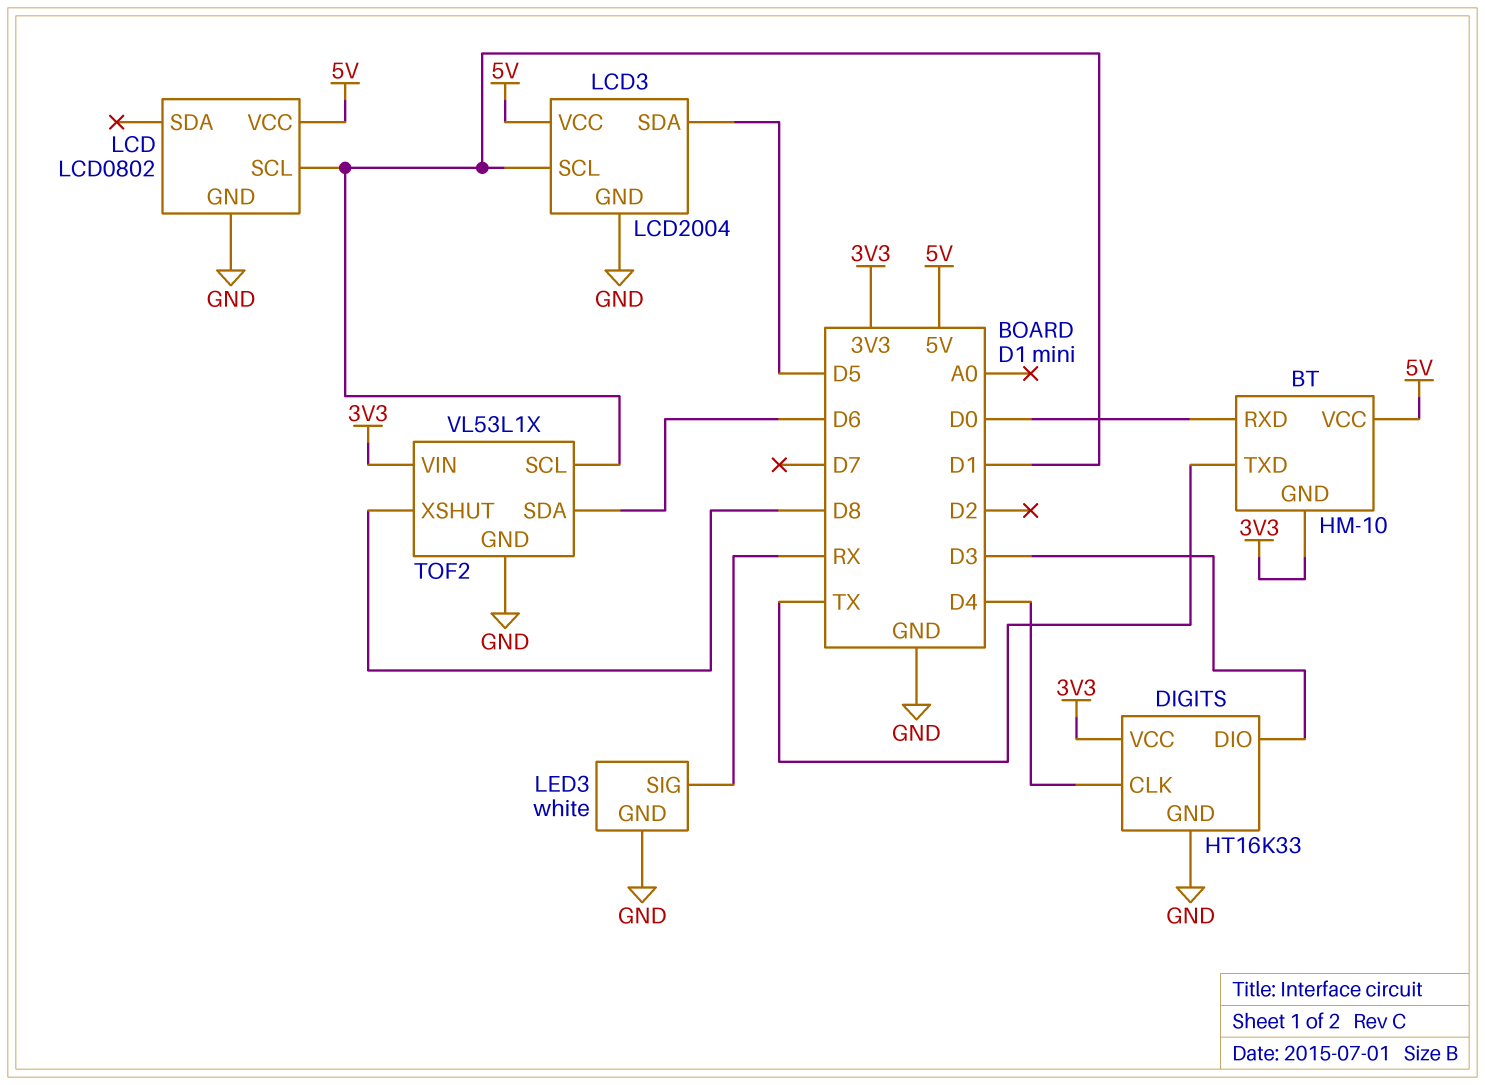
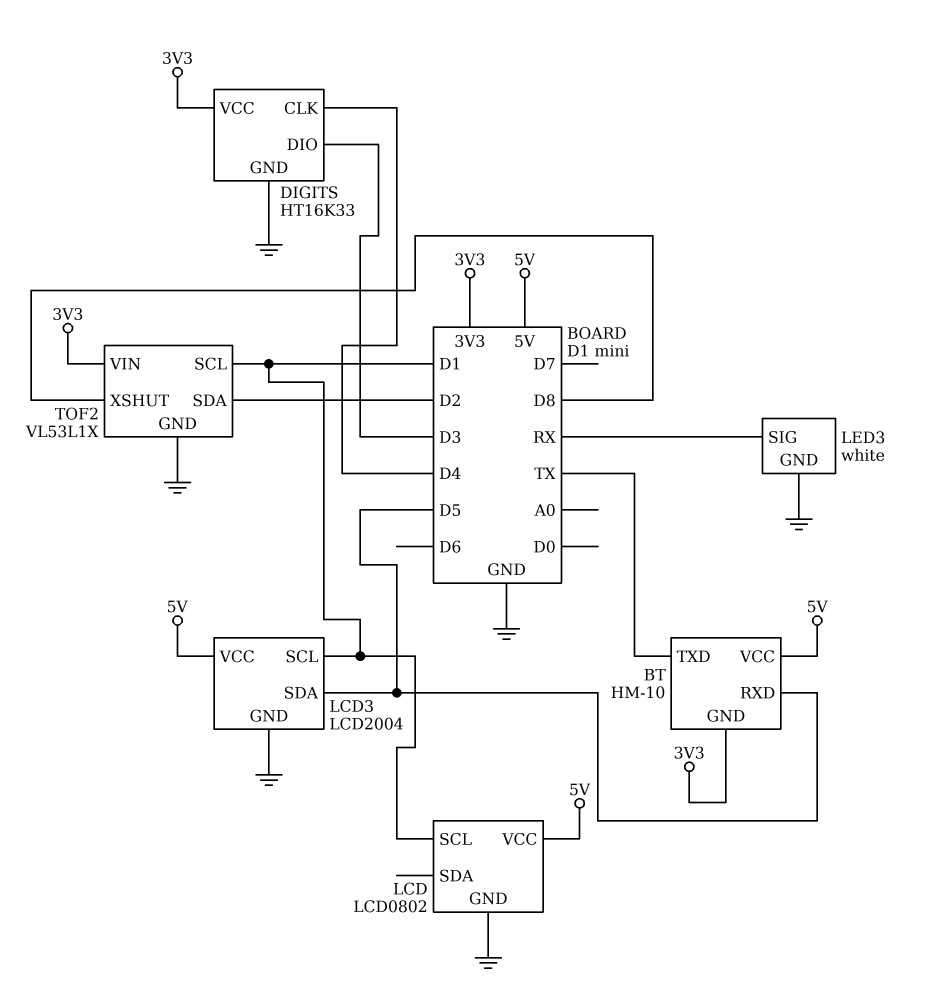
BT pin RXD: D0 -> D5
TOF2 pin SDA: D6 -> D2

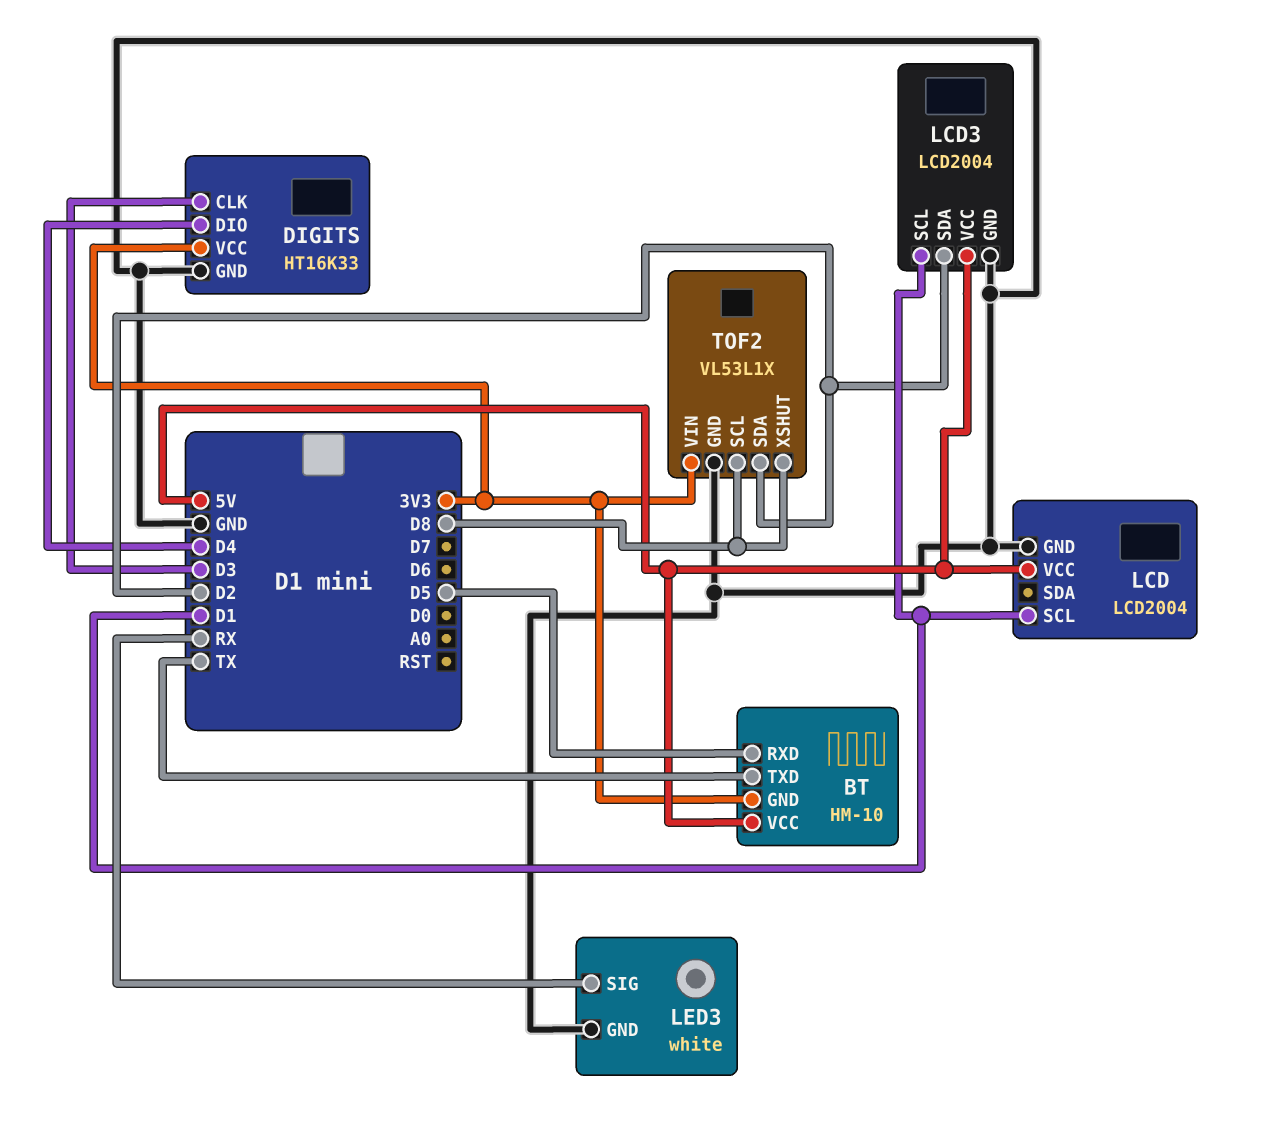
DIGITS pin CLK: D4 -> D3
DIGITS pin DIO: D3 -> D4
LCD: LCD0802 -> LCD2004
LCD3 pin SDA: D5 -> D2
TOF2 pin SCL: D1 -> D8

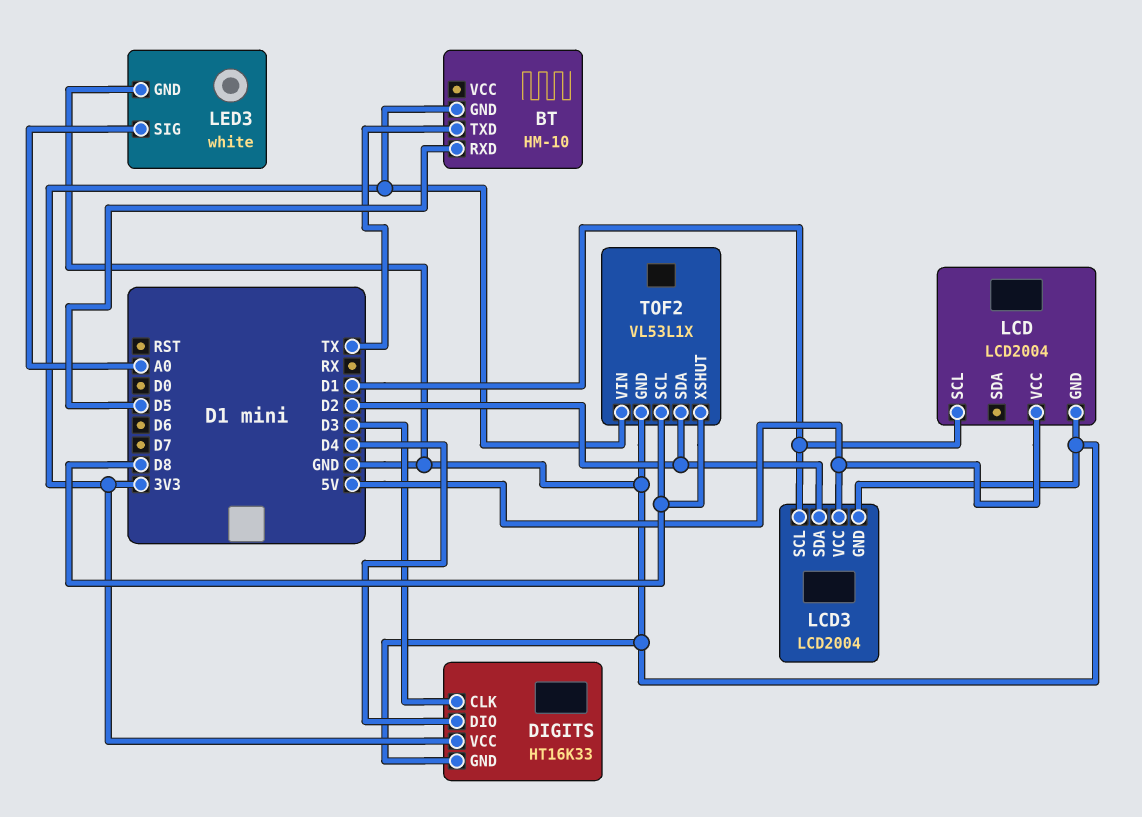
BT pin VCC: 5V -> none
LED3 pin SIG: RX -> A0

